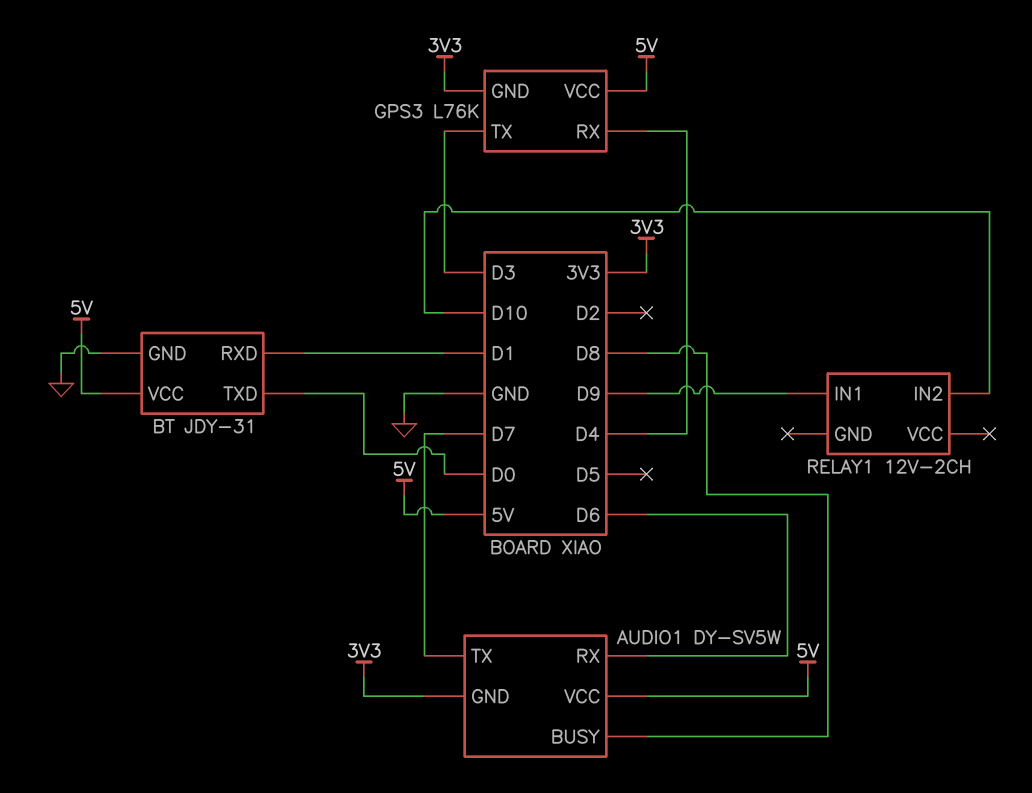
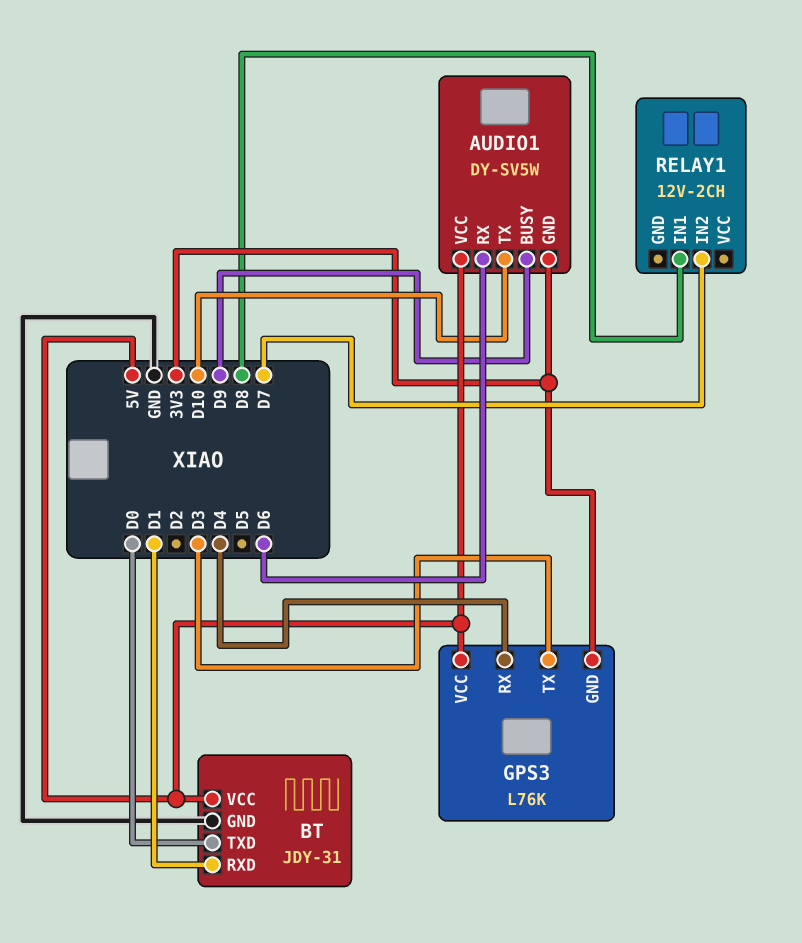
AUDIO1 pin BUSY: D8 -> D9
AUDIO1 pin TX: D7 -> D10
RELAY1 pin IN1: D9 -> D8
RELAY1 pin IN2: D10 -> D7

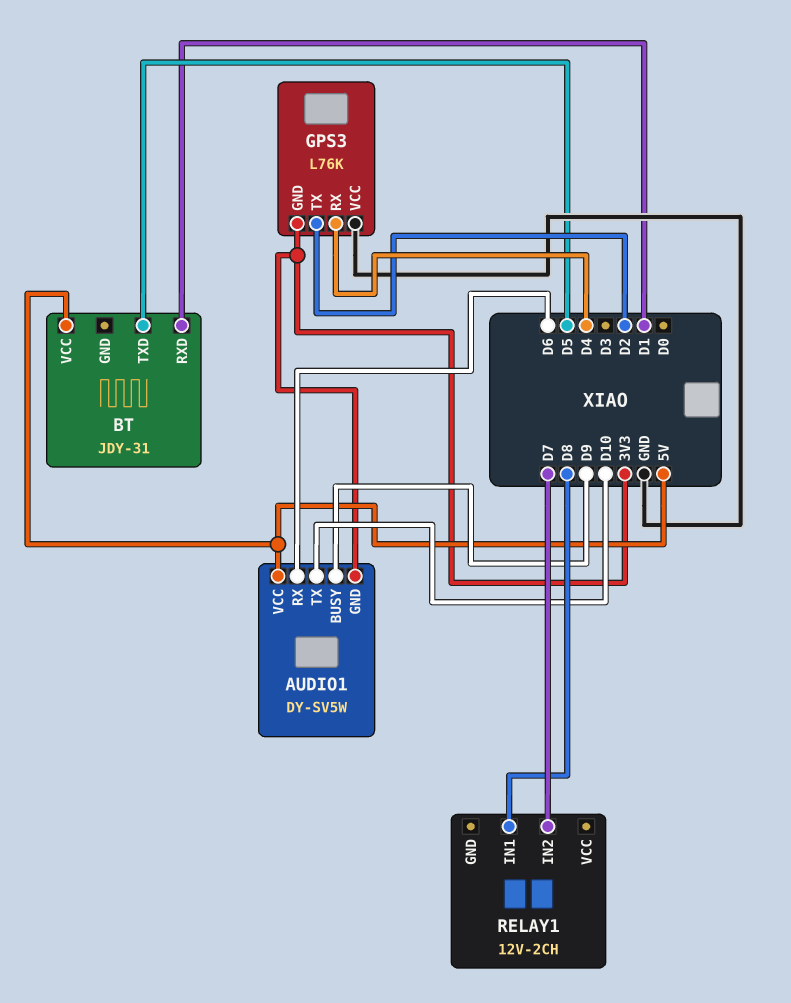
BT pin GND: GND -> none
BT pin TXD: D0 -> D5
GPS3 pin TX: D3 -> D2
GPS3 pin VCC: 5V -> GND

